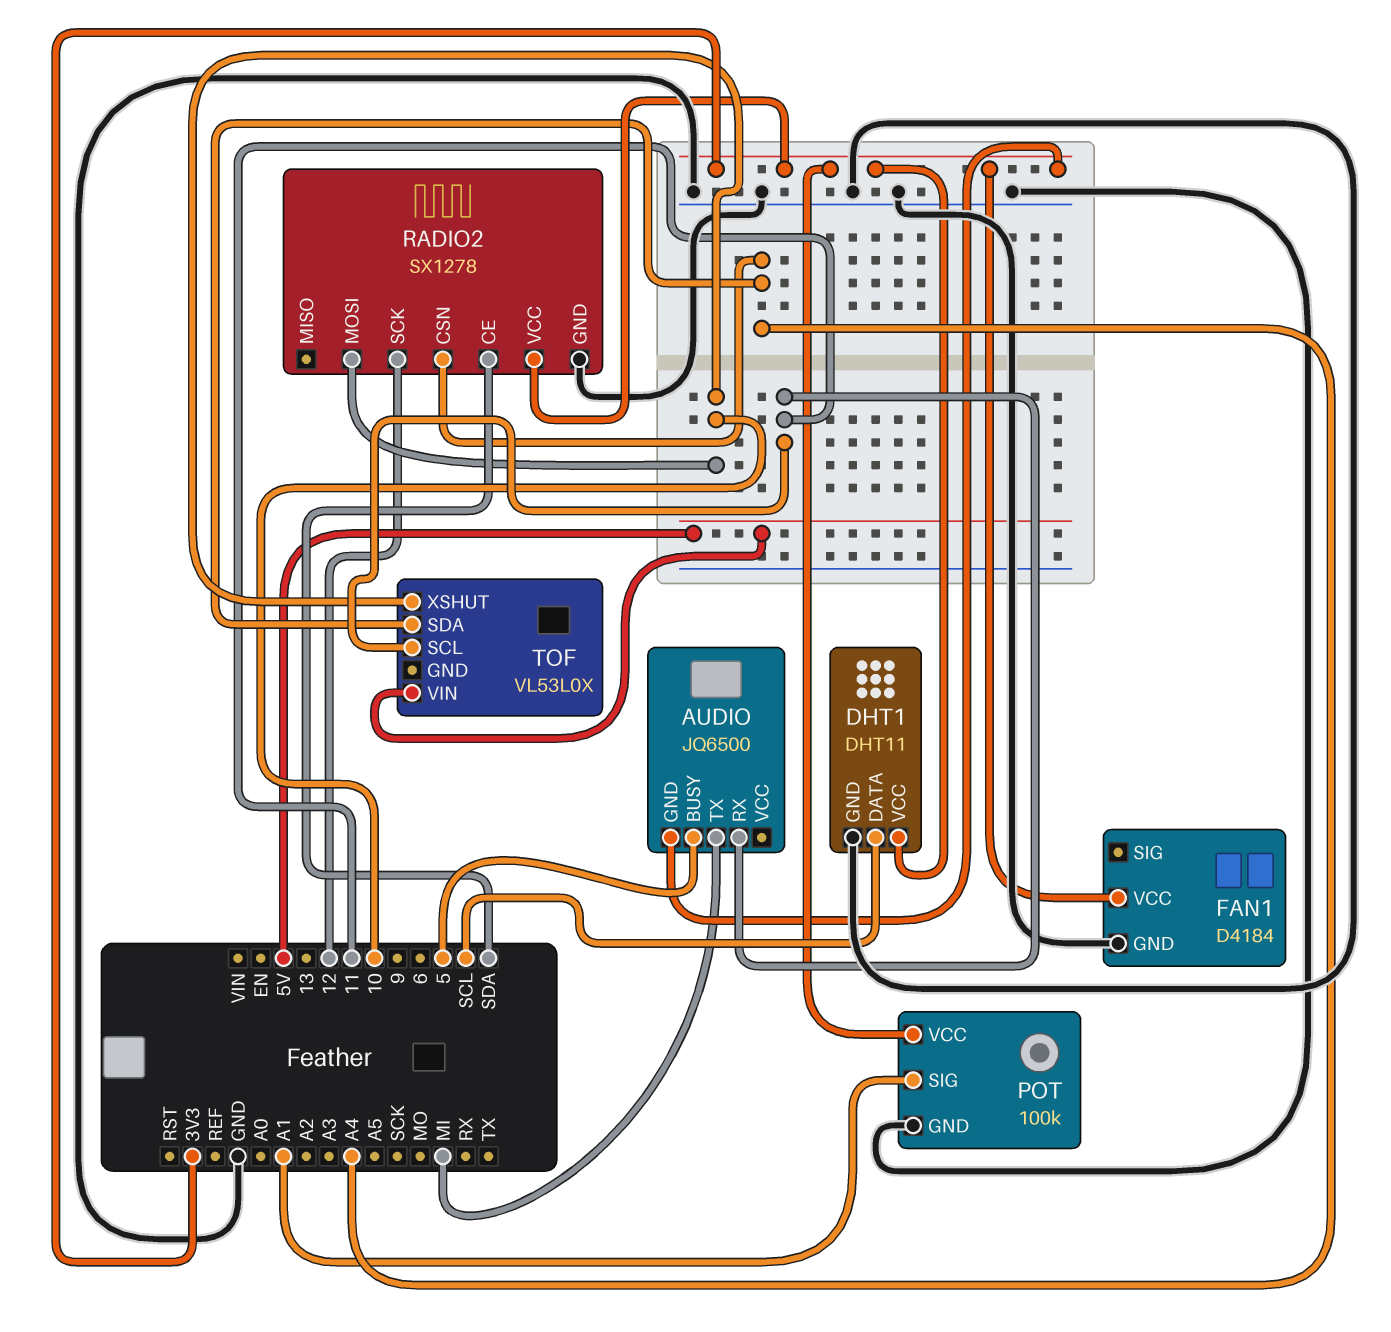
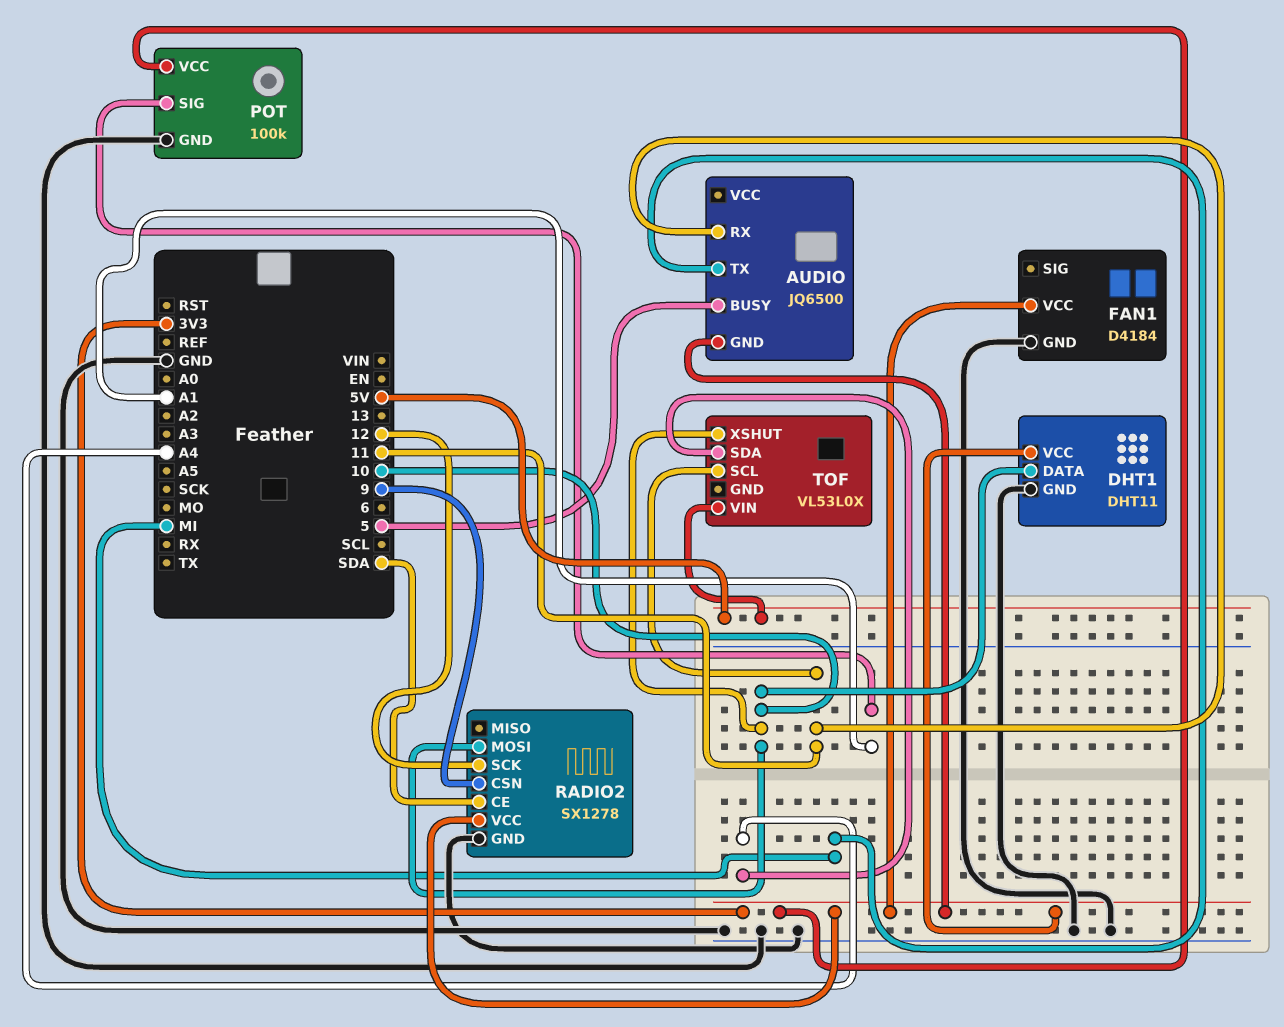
DHT1 pin DATA: SCL -> 10
RADIO2 pin CSN: A4 -> 9

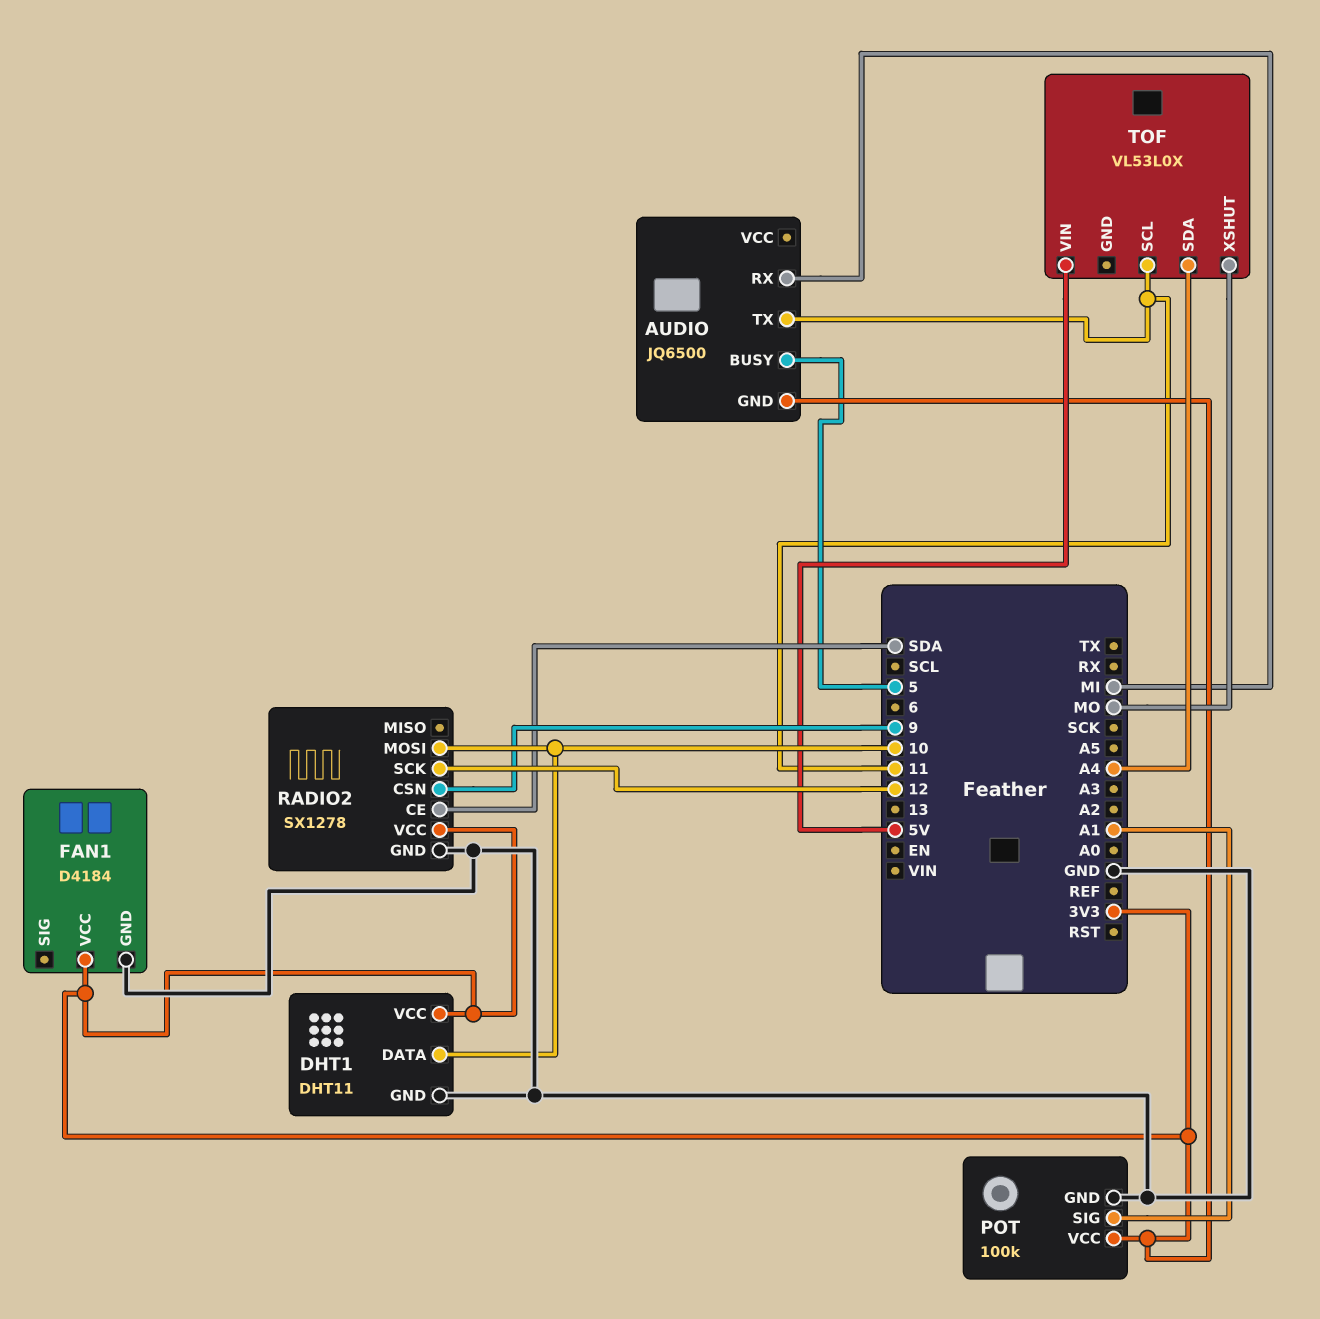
AUDIO pin RX: 11 -> MI
AUDIO pin TX: MI -> 11
TOF pin XSHUT: 10 -> MO

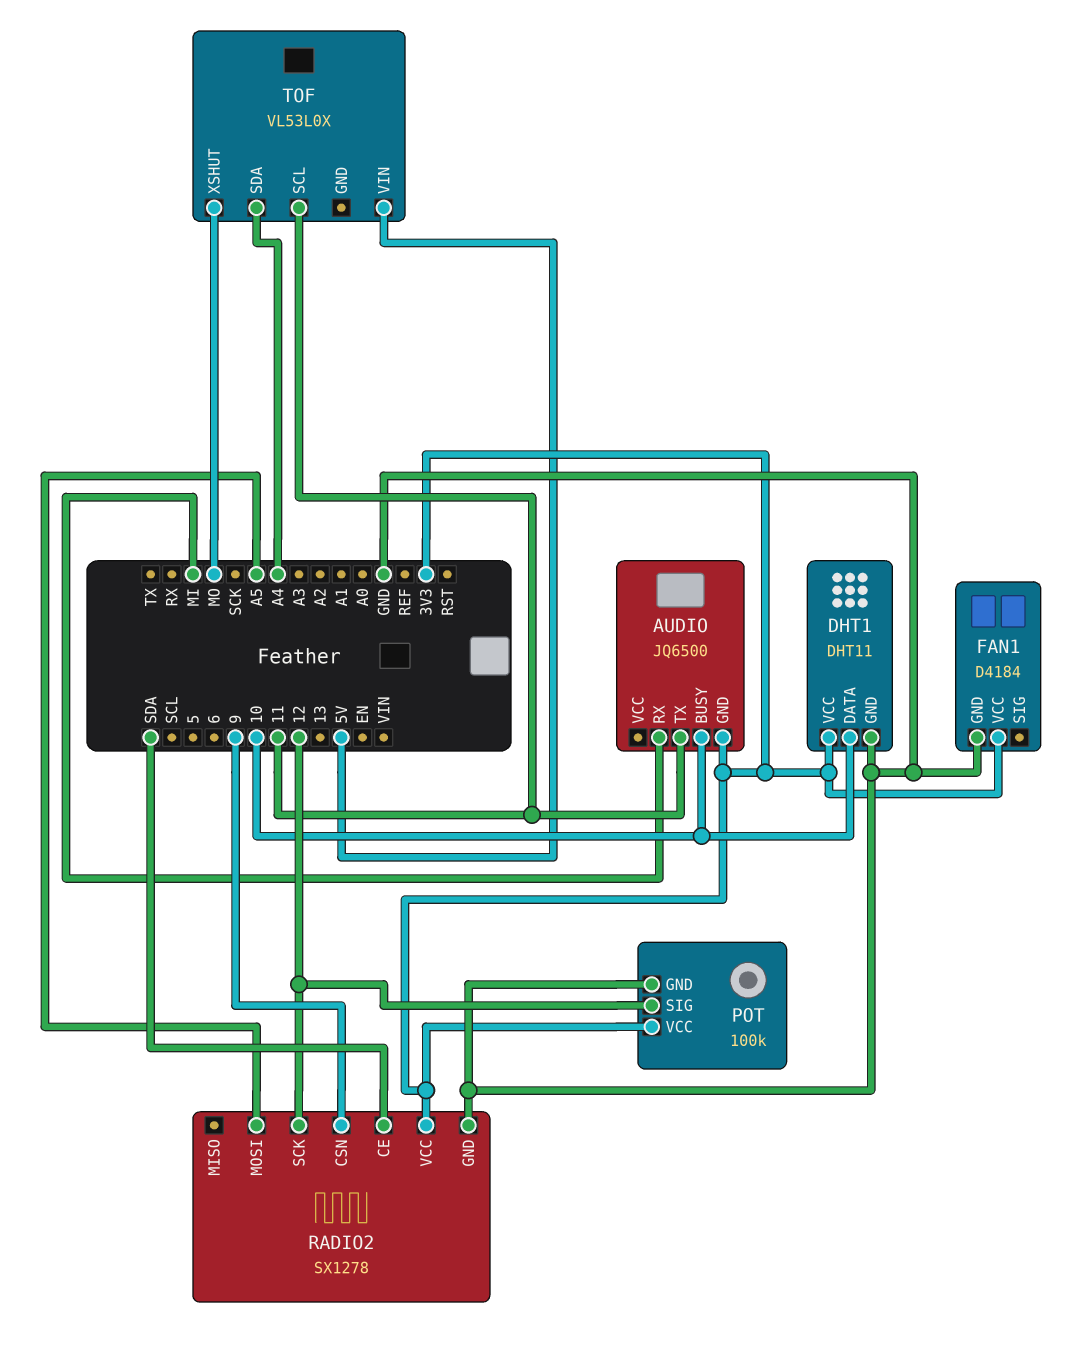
AUDIO pin BUSY: 5 -> 10
POT pin SIG: A1 -> 12
RADIO2 pin MOSI: 10 -> A5

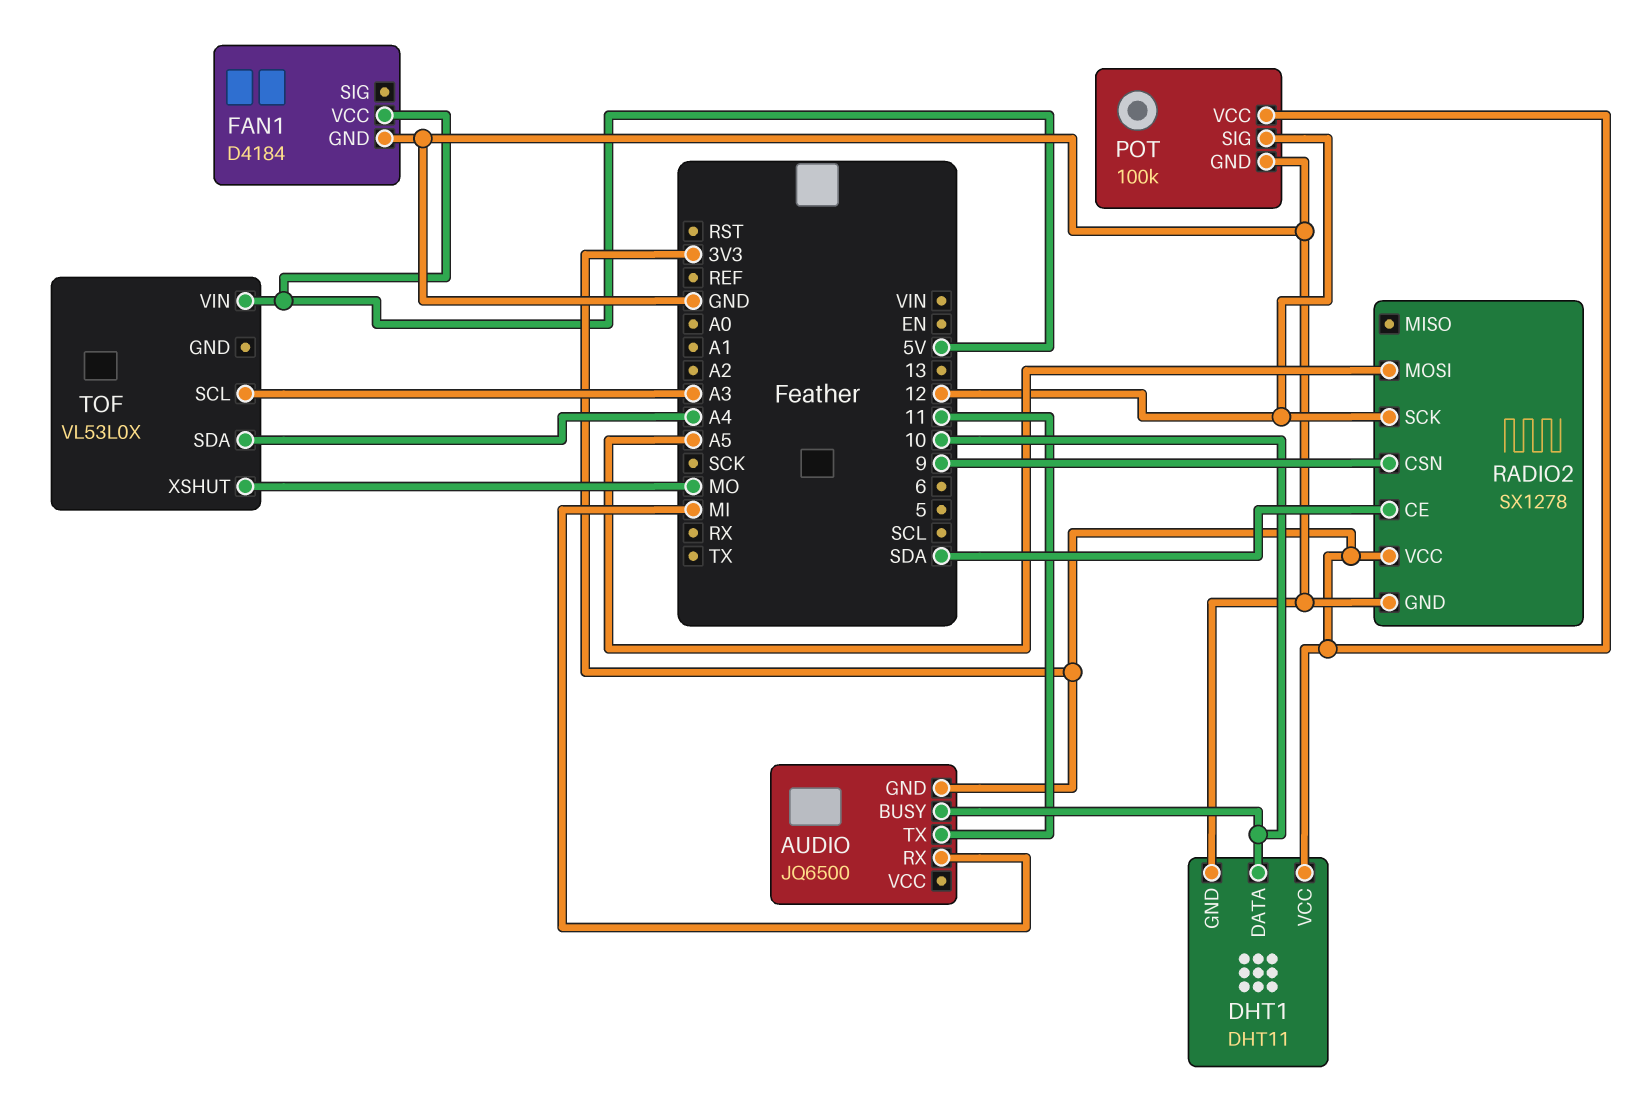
FAN1 pin VCC: 3V3 -> 5V
TOF pin SCL: 11 -> A3

